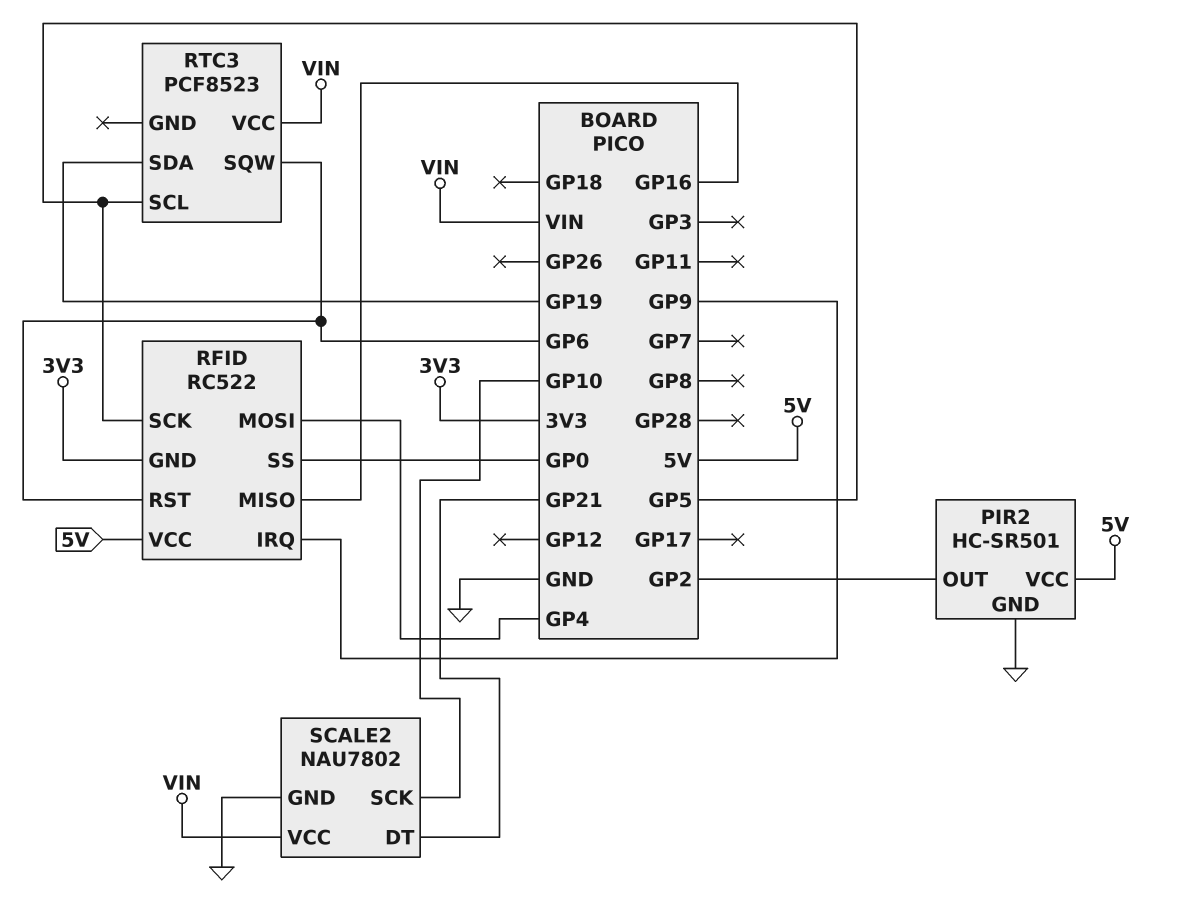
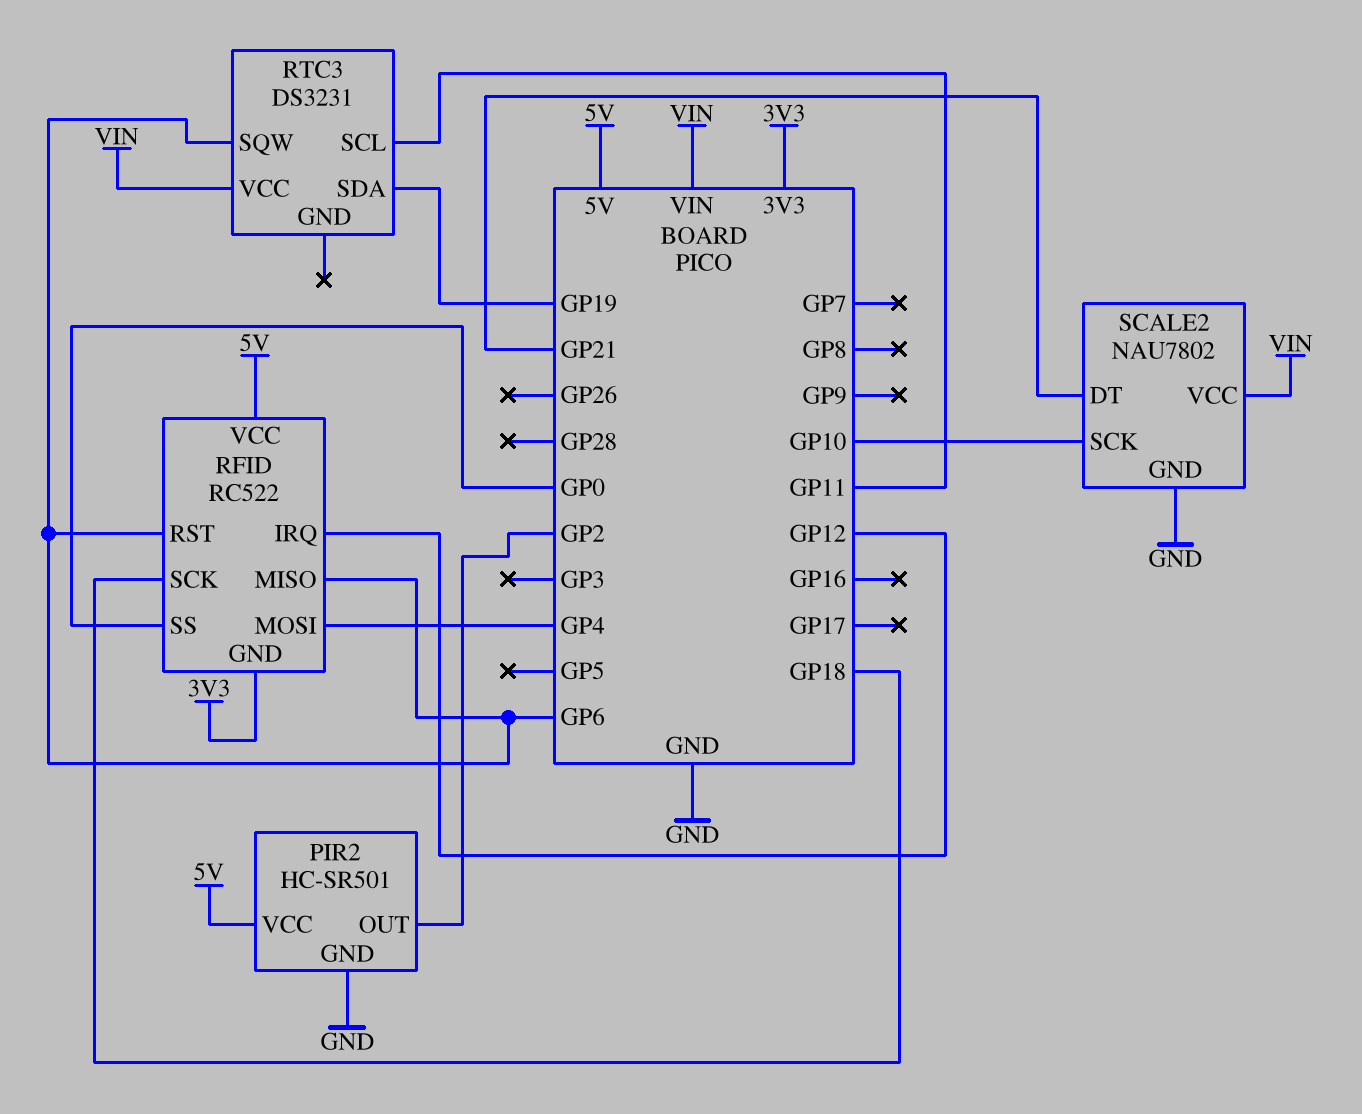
RFID pin IRQ: GP9 -> GP12
RFID pin MISO: GP16 -> GP6
RFID pin SCK: GP5 -> GP18
RTC3: PCF8523 -> DS3231
RTC3 pin SCL: GP5 -> GP11

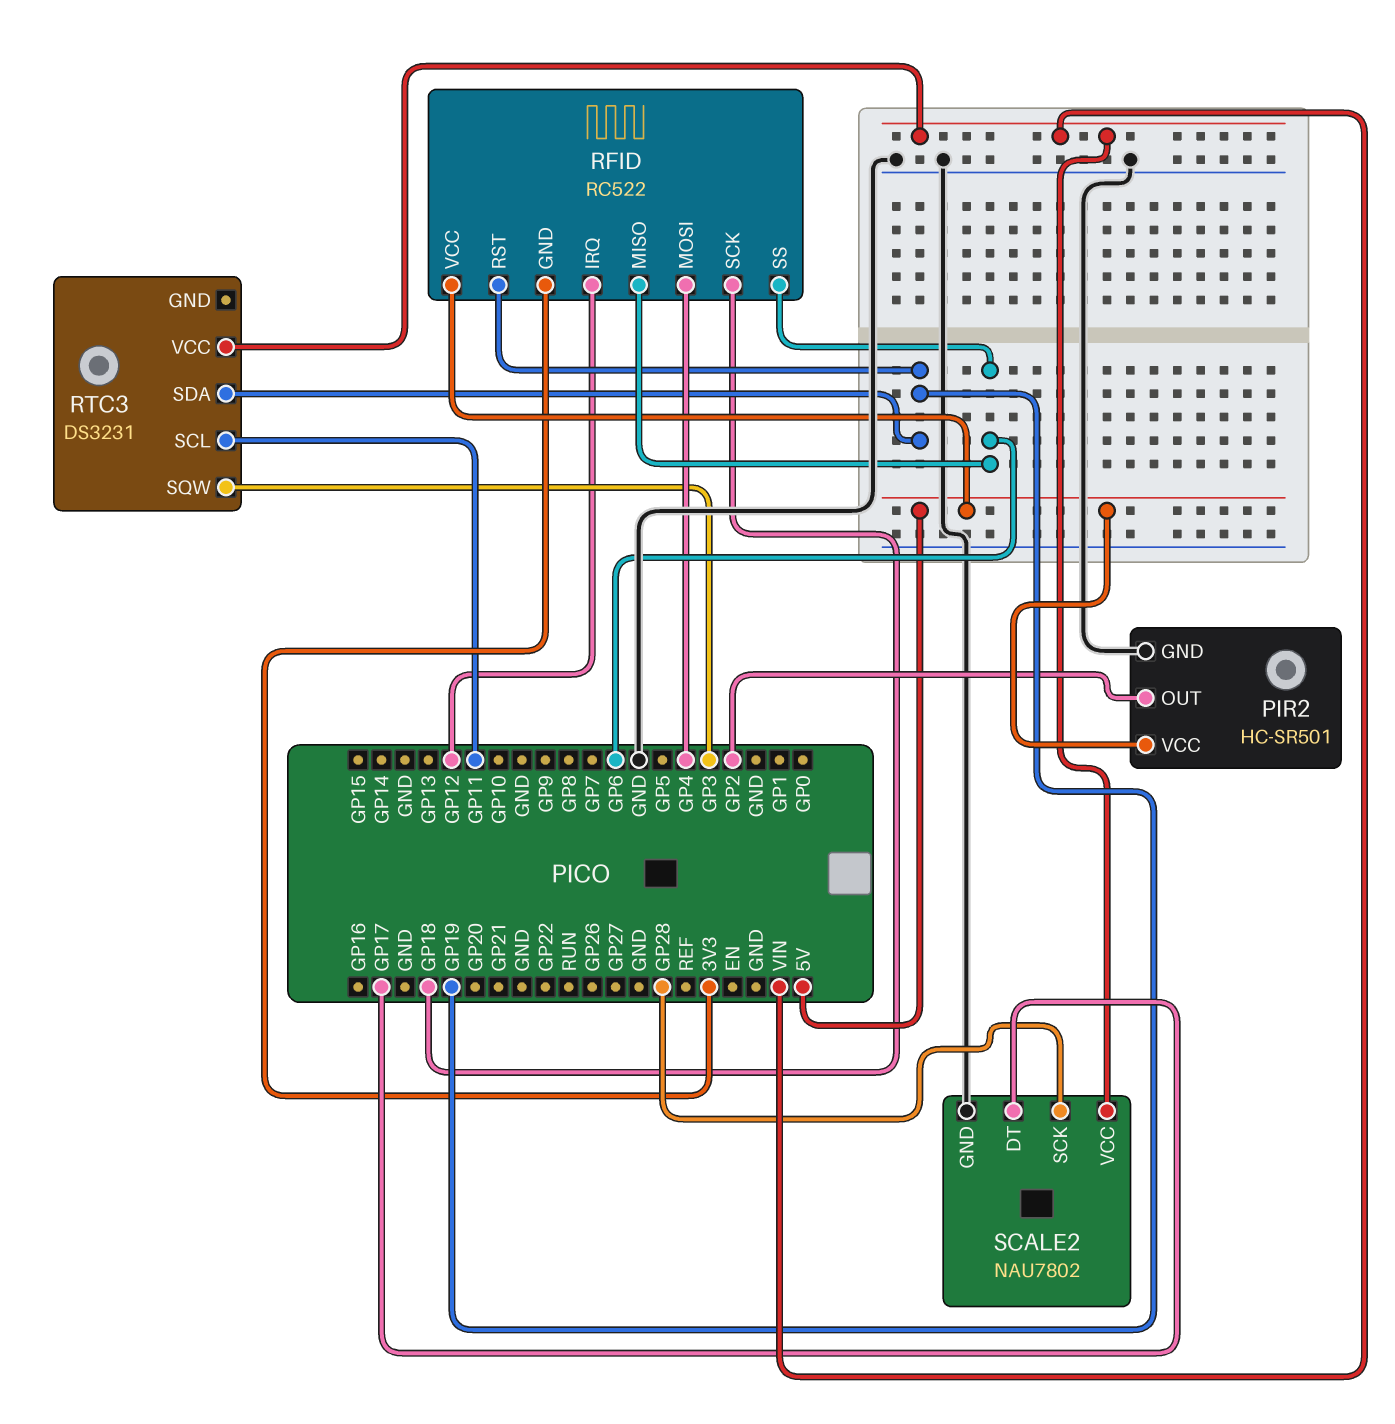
RFID pin RST: GP6 -> GP19
RFID pin SS: GP0 -> GP6
RTC3 pin SQW: GP6 -> GP3
SCALE2 pin DT: GP21 -> GP17
SCALE2 pin SCK: GP10 -> GP28

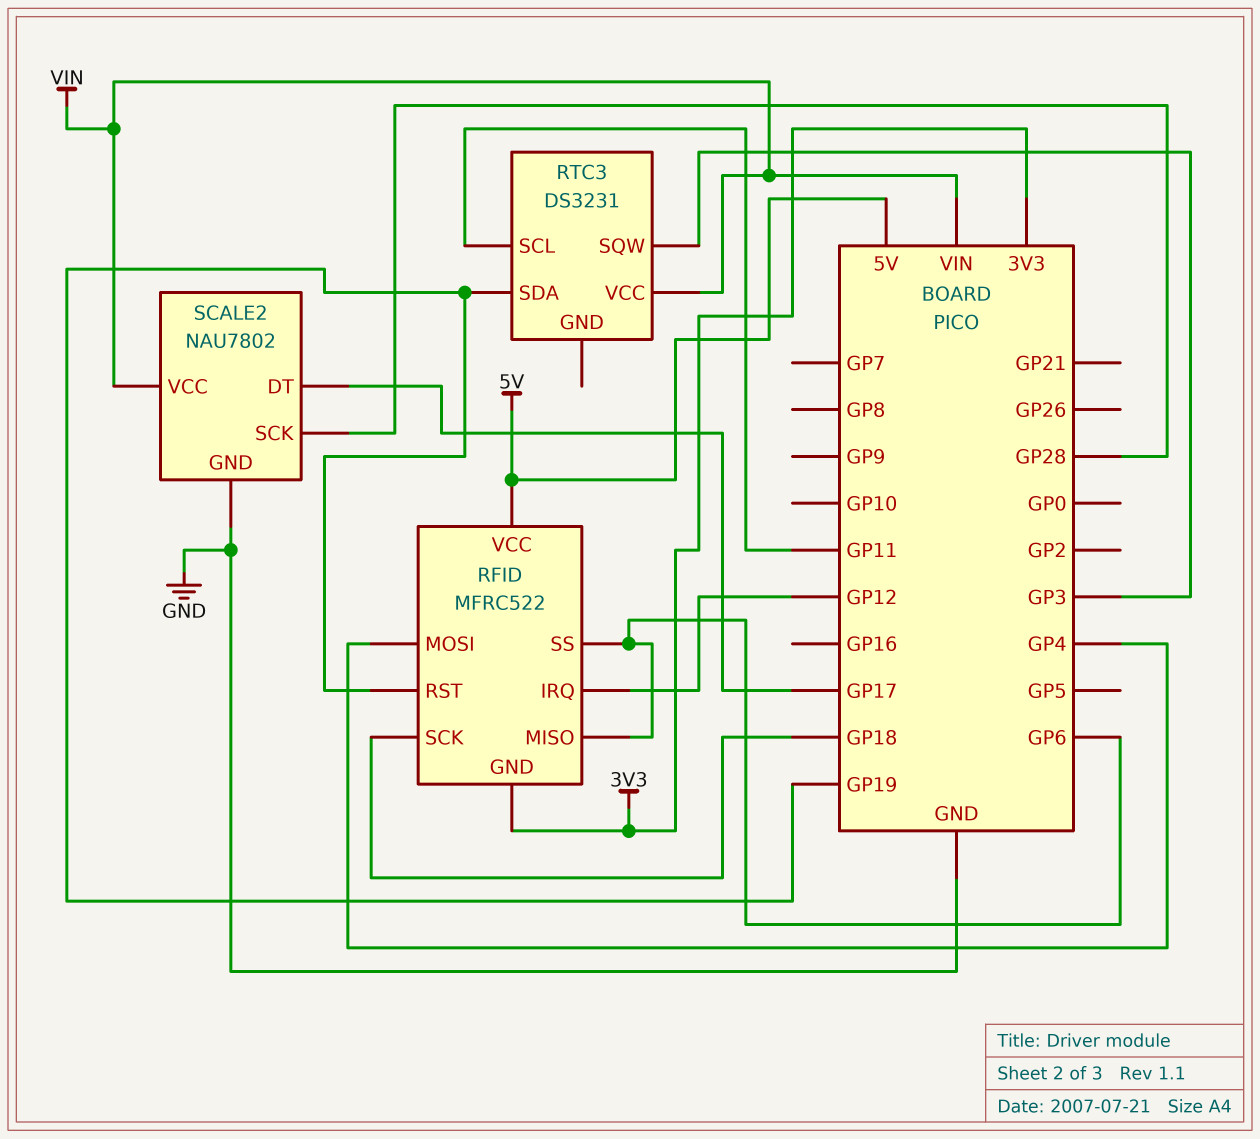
PIR2: HC-SR501 -> none
PIR2 pin GND: GND -> none
PIR2 pin OUT: GP2 -> none
PIR2 pin VCC: 5V -> none
RFID: RC522 -> MFRC522

